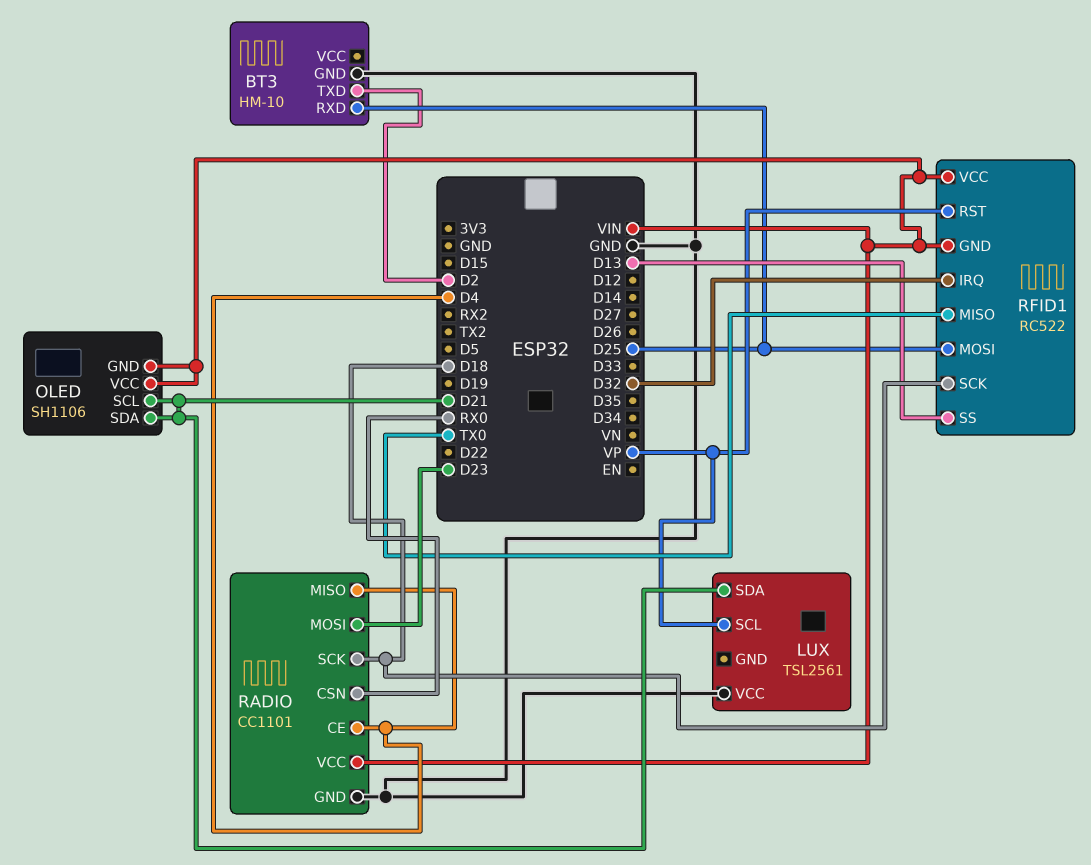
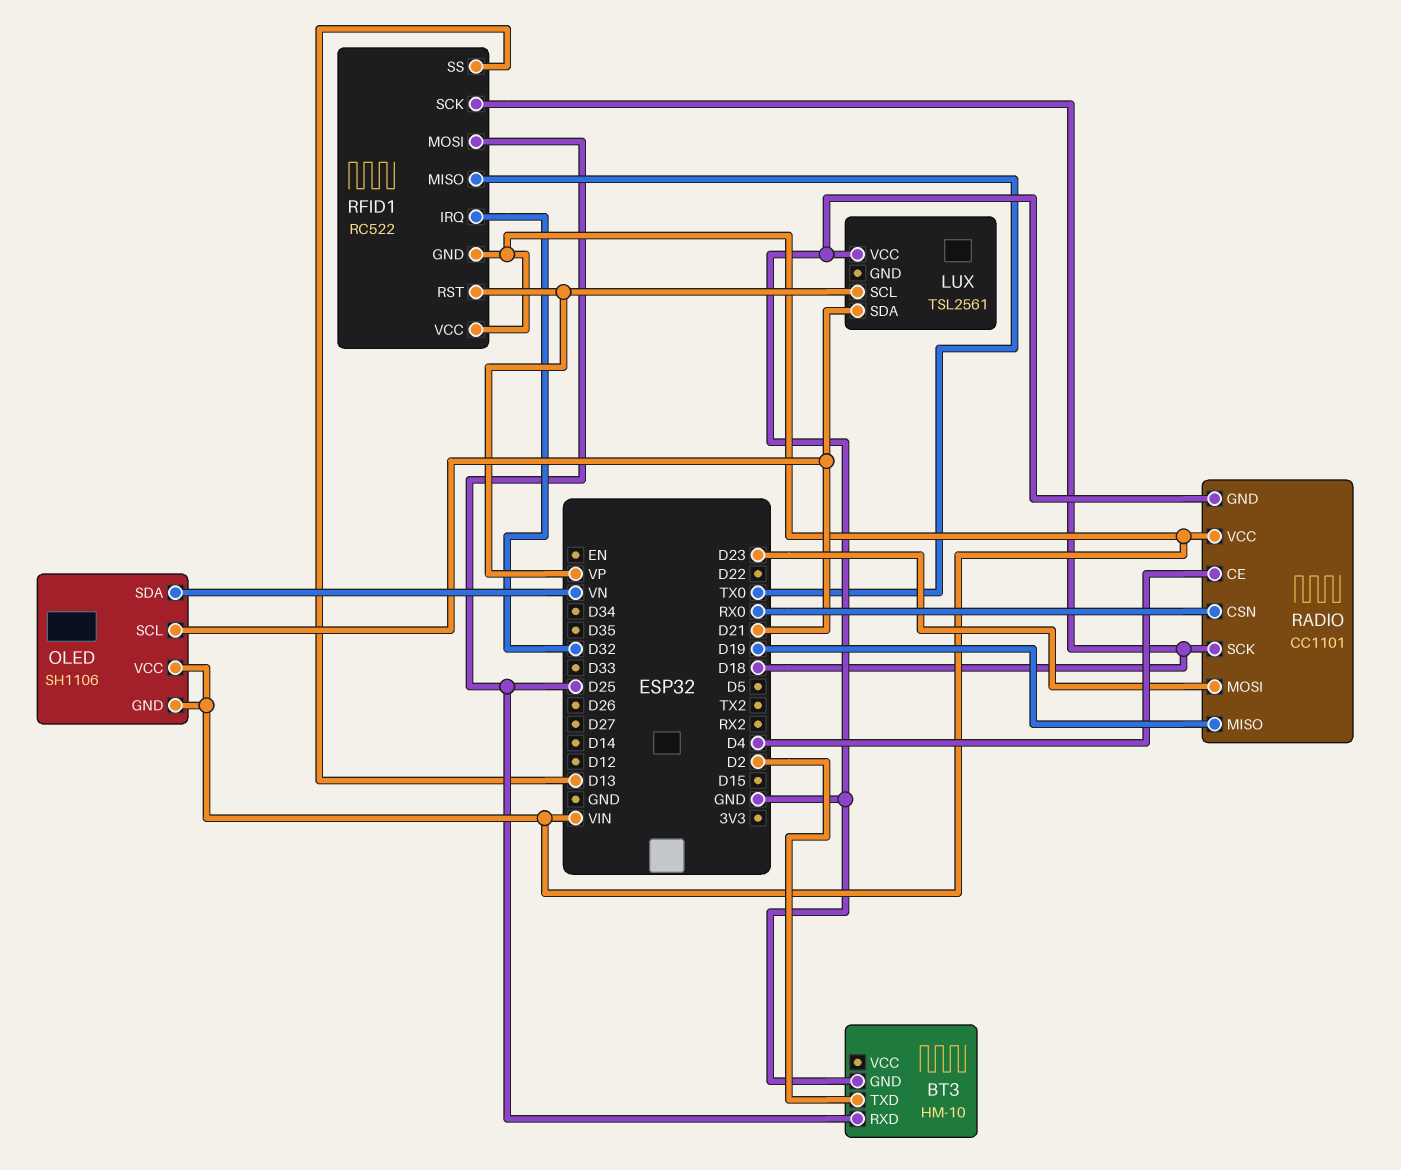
OLED pin SDA: D21 -> VN
RADIO pin MISO: D4 -> D19

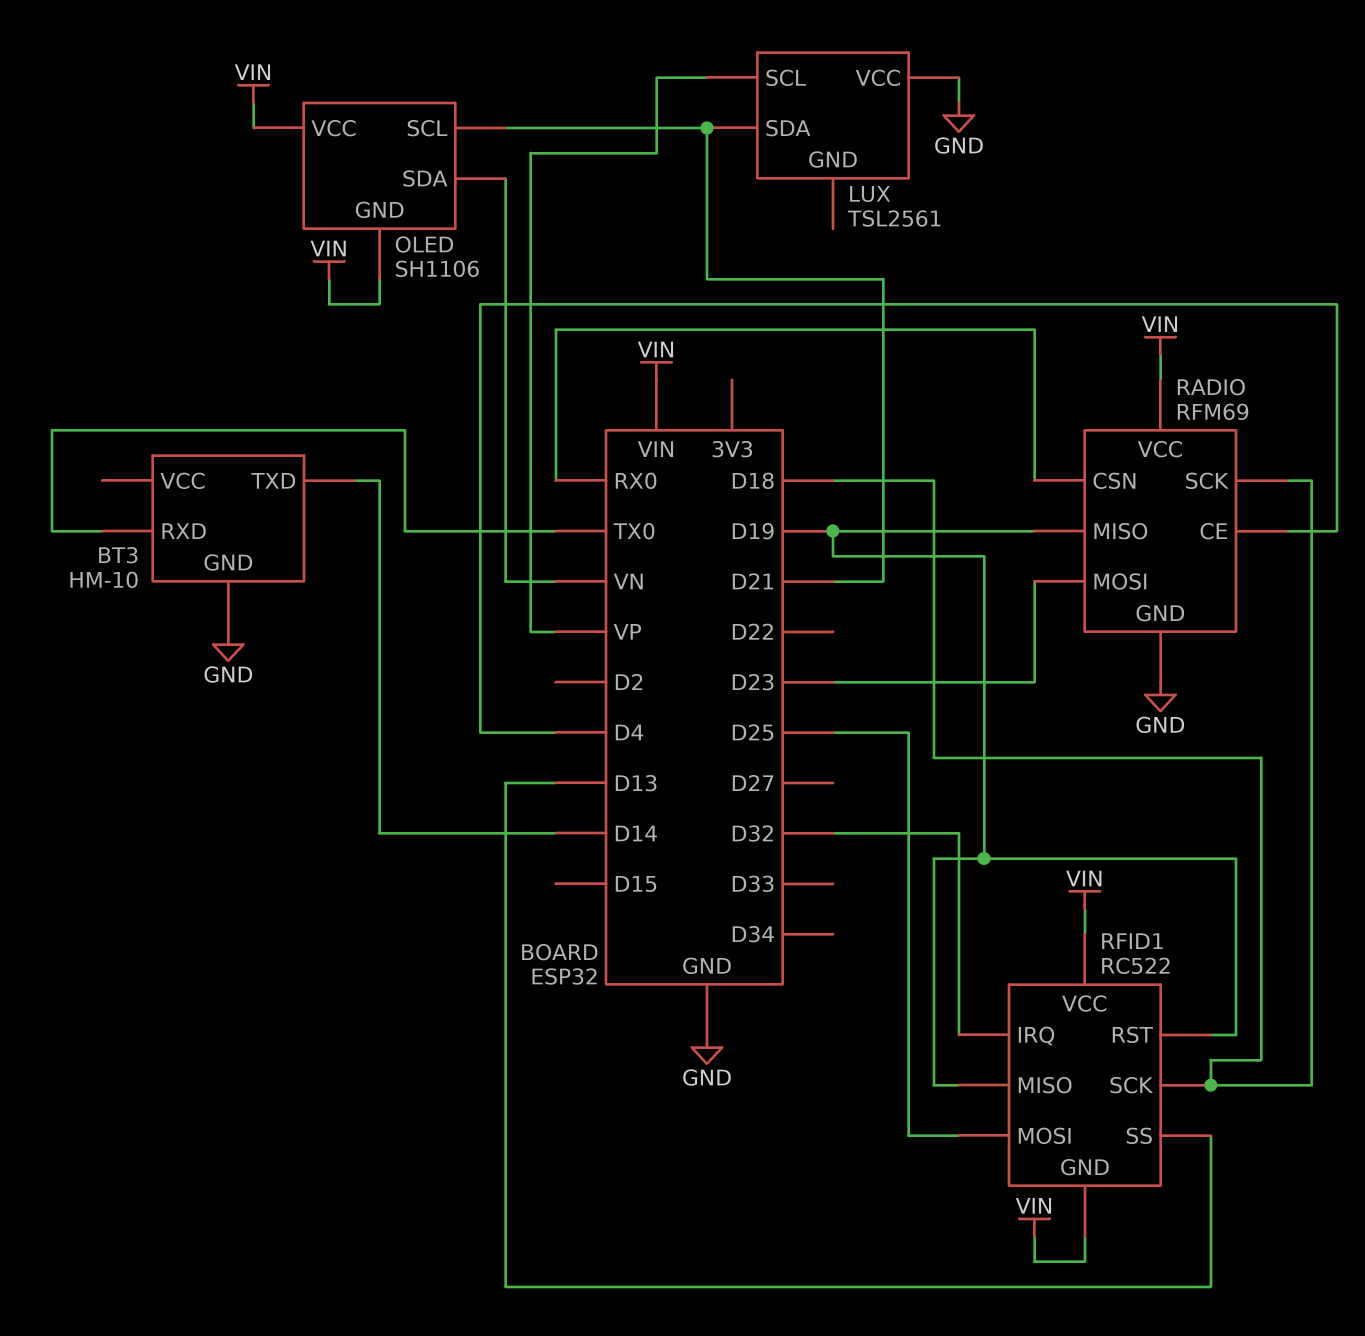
BT3 pin RXD: D25 -> TX0
BT3 pin TXD: D2 -> D14
RADIO: CC1101 -> RFM69
RFID1 pin MISO: TX0 -> D19
RFID1 pin RST: VP -> D19

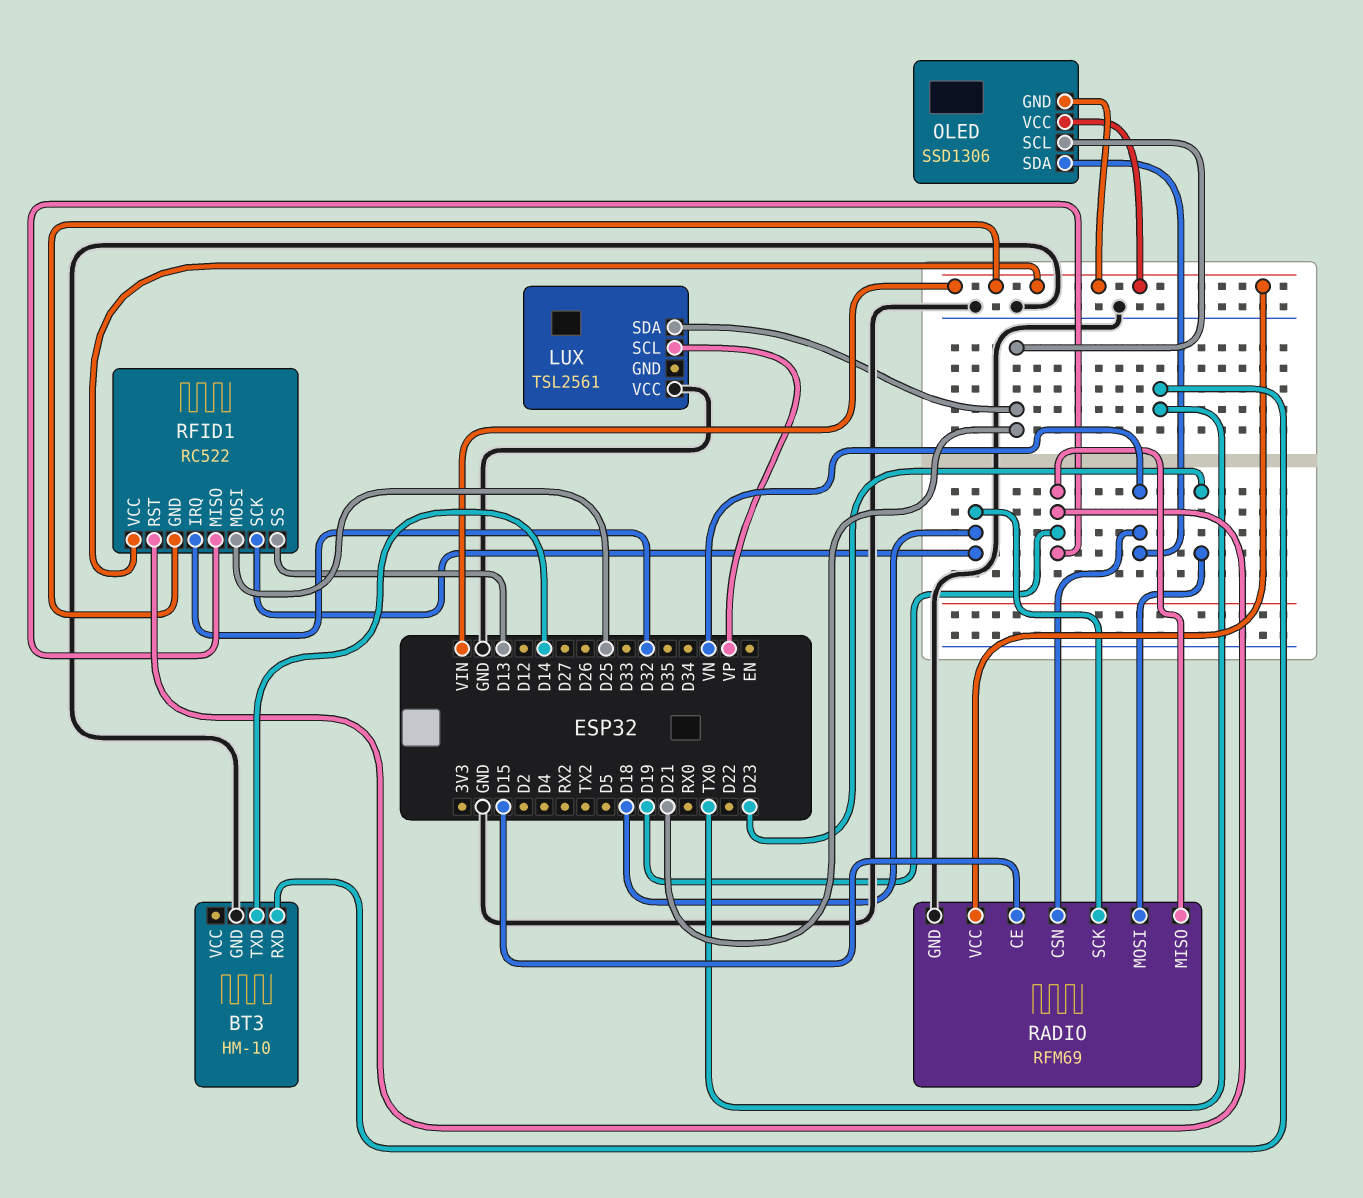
OLED: SH1106 -> SSD1306
RADIO pin CE: D4 -> D15
RADIO pin CSN: RX0 -> VN

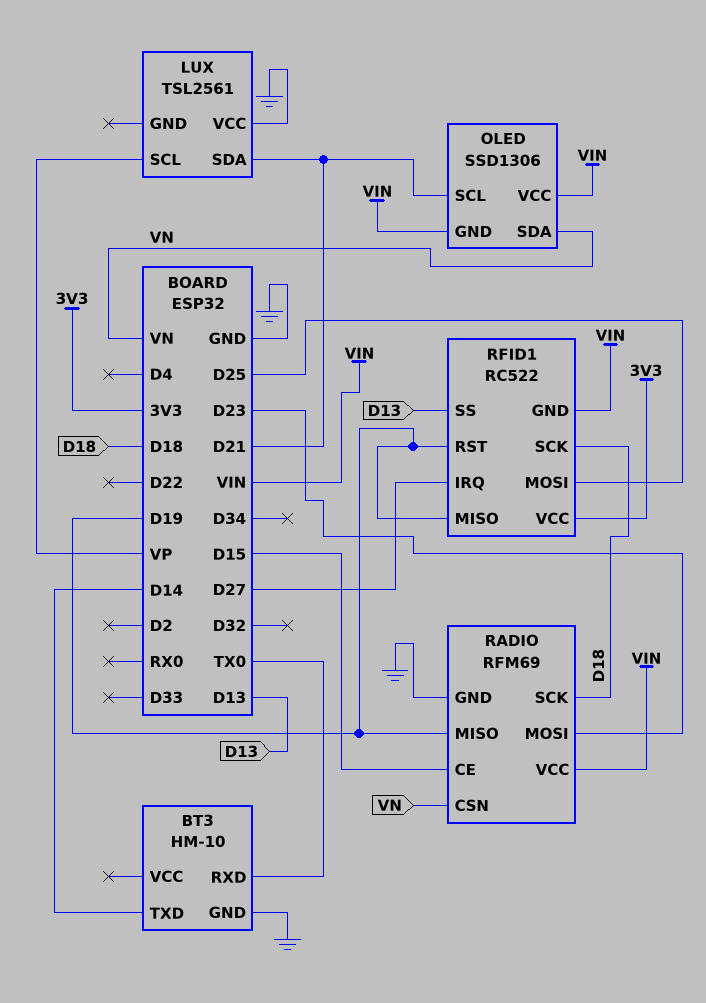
RFID1 pin IRQ: D32 -> D27
RFID1 pin VCC: VIN -> 3V3

